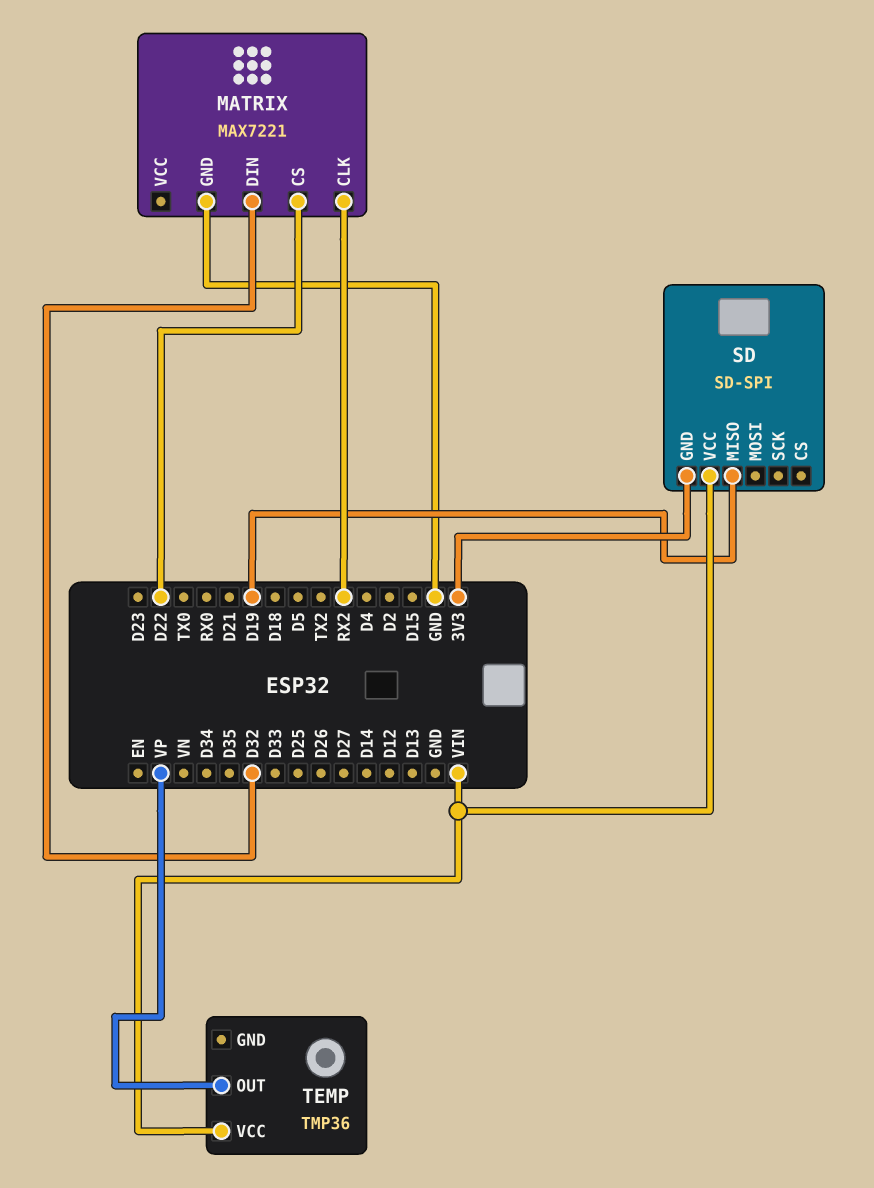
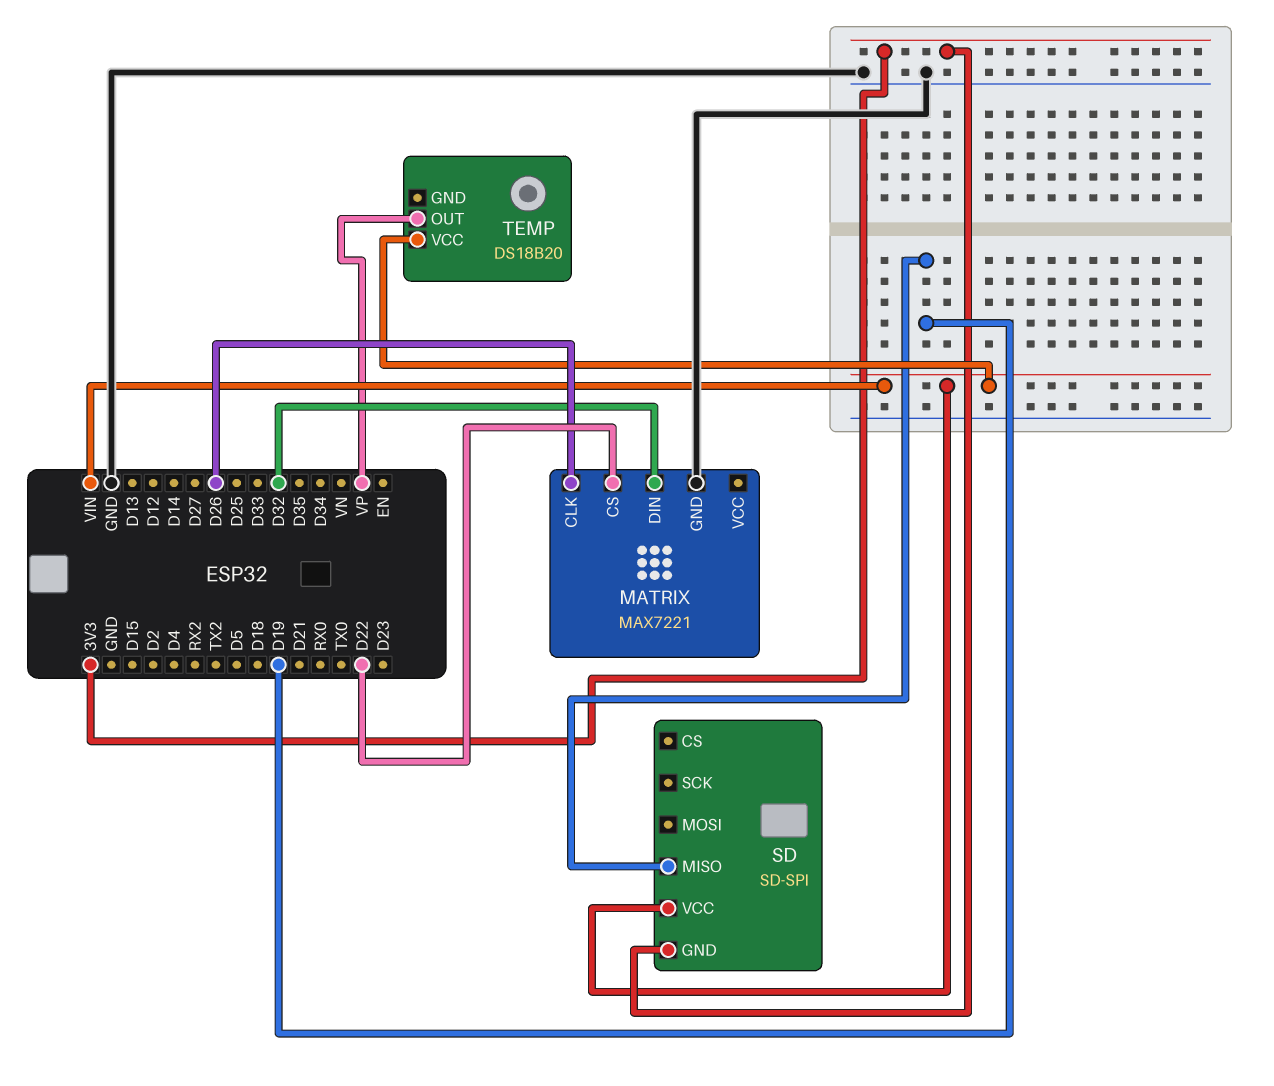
MATRIX pin CLK: RX2 -> D26
TEMP: TMP36 -> DS18B20

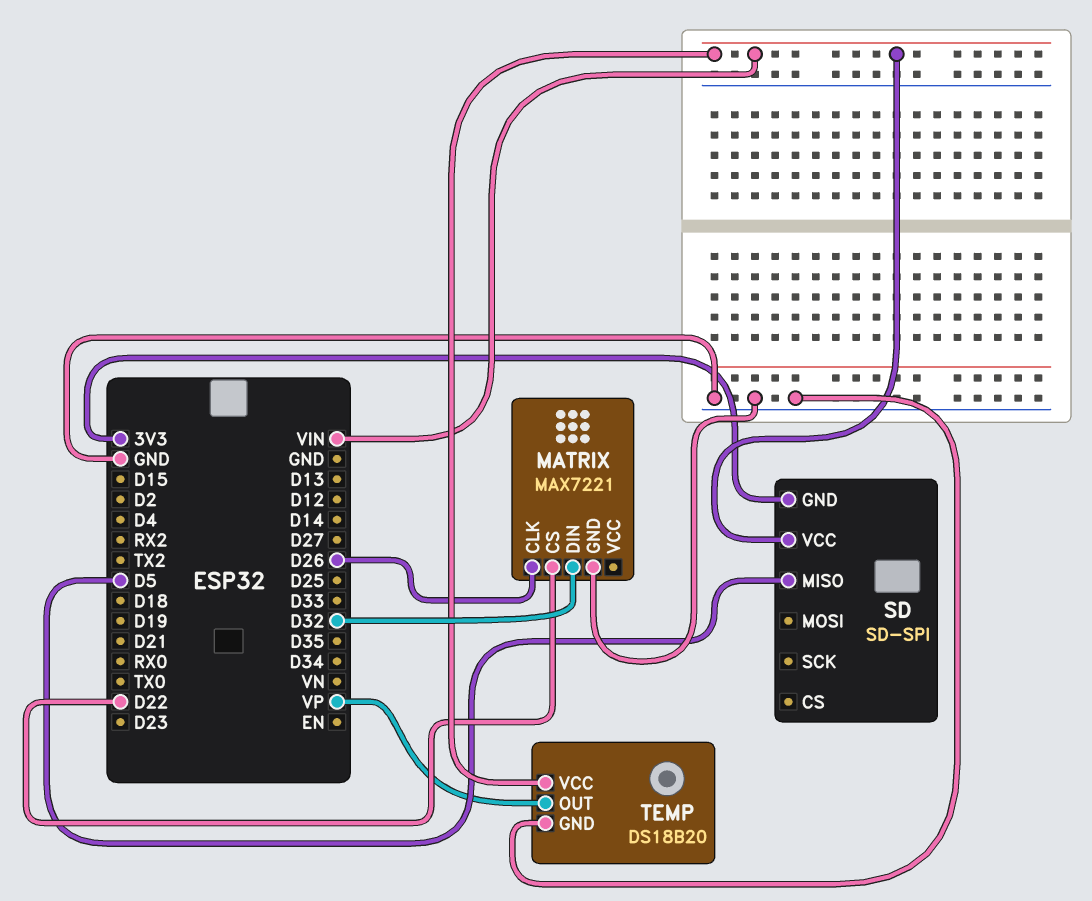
SD pin MISO: D19 -> D5
TEMP pin GND: none -> GND

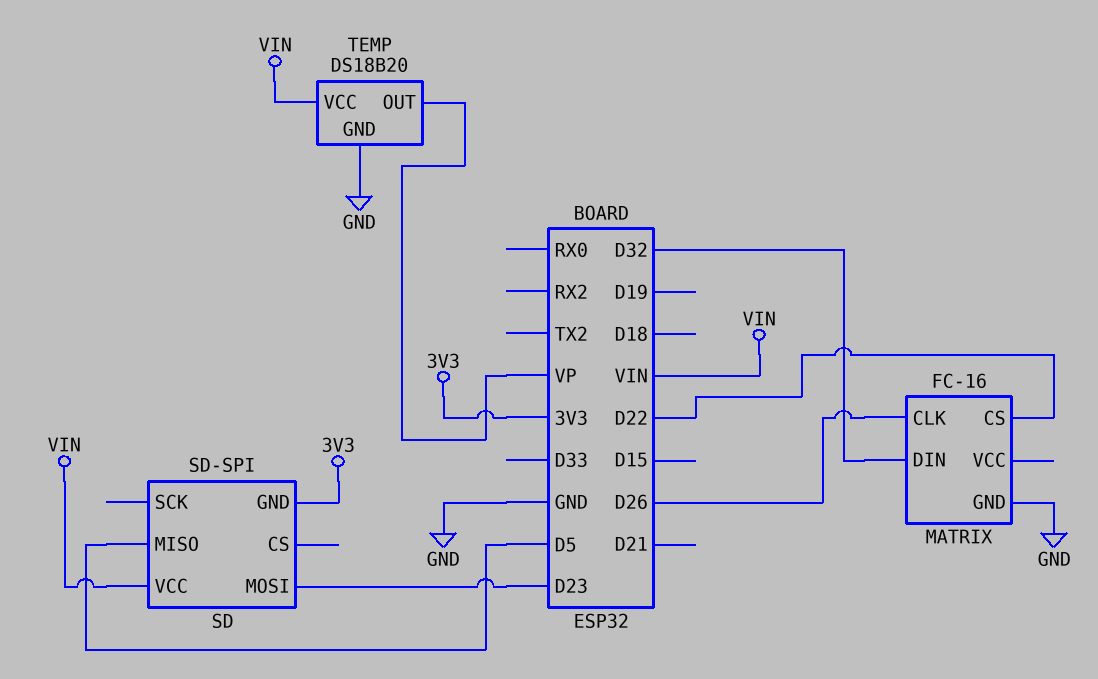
MATRIX: MAX7221 -> FC-16
SD pin MOSI: none -> D23

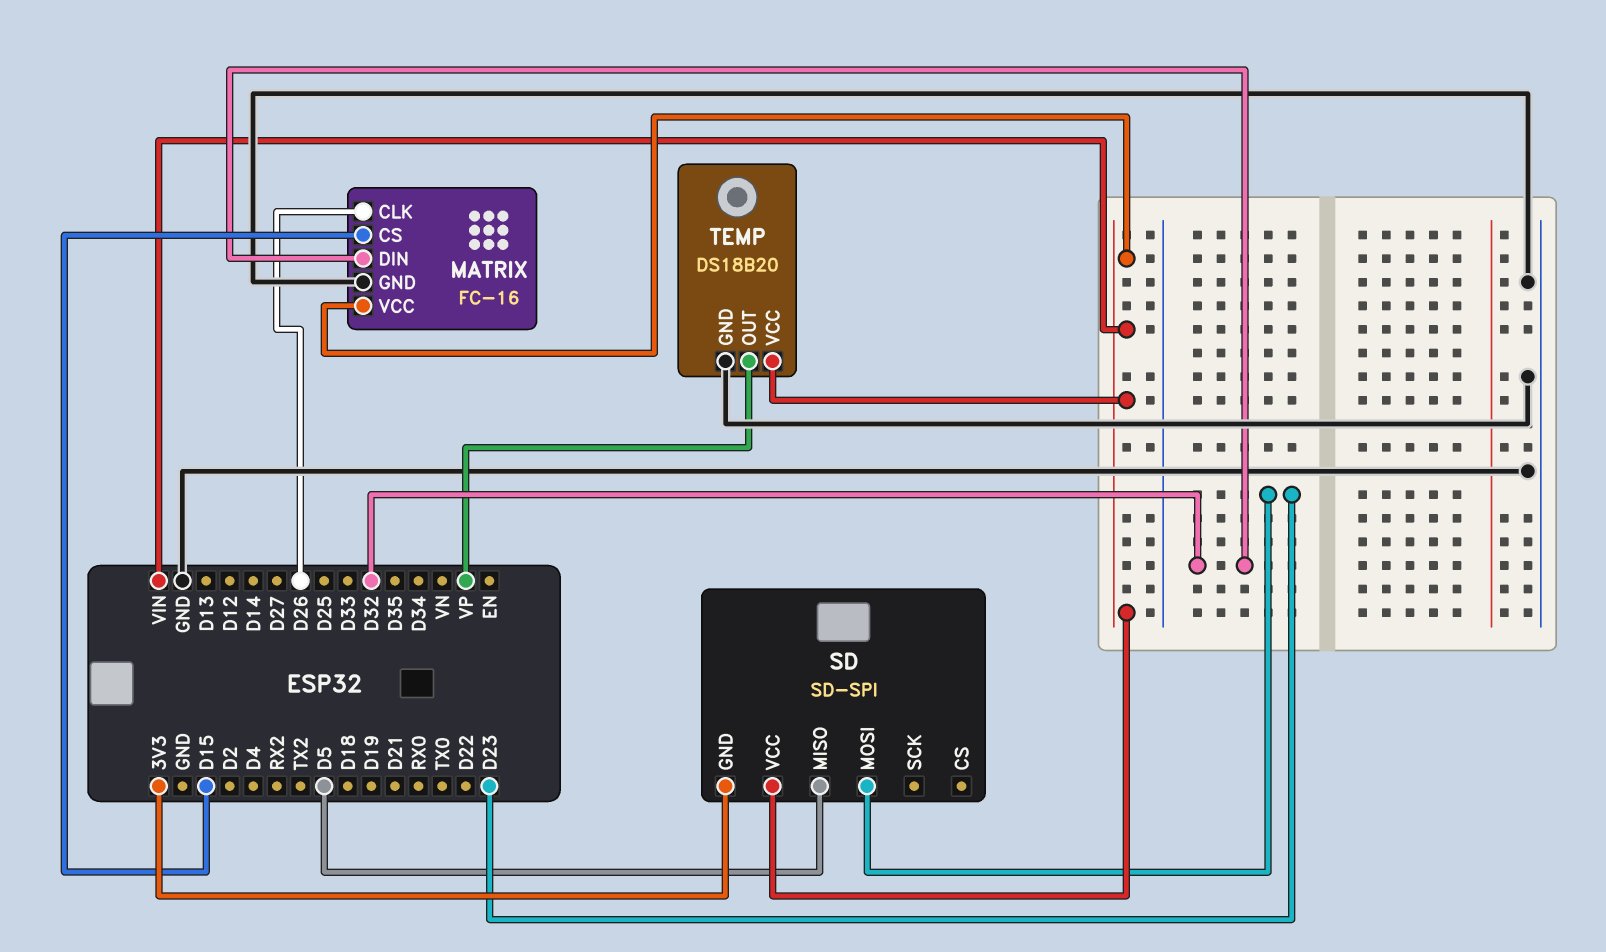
MATRIX pin CS: D22 -> D15
MATRIX pin VCC: none -> VIN

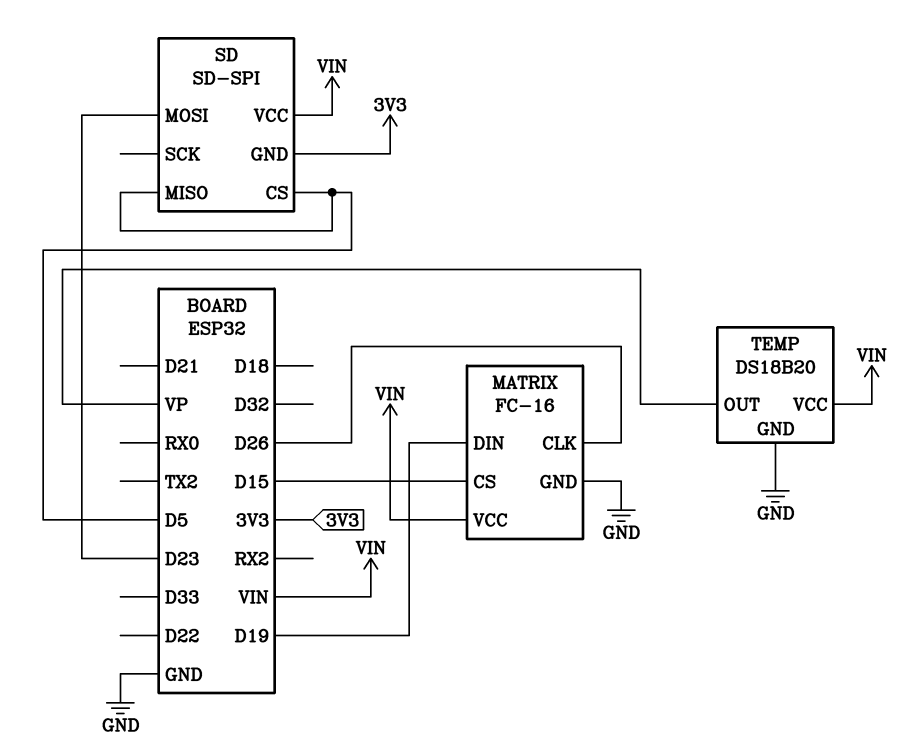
MATRIX pin DIN: D32 -> D19
SD pin CS: none -> D5

